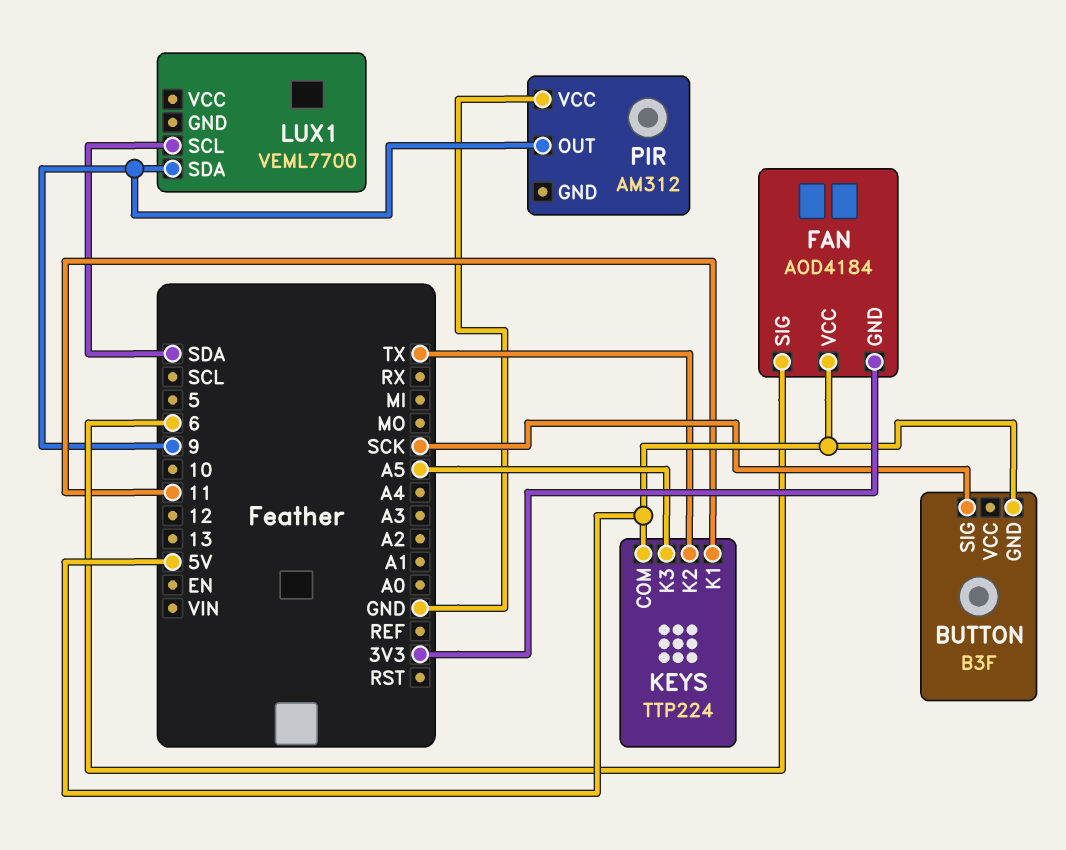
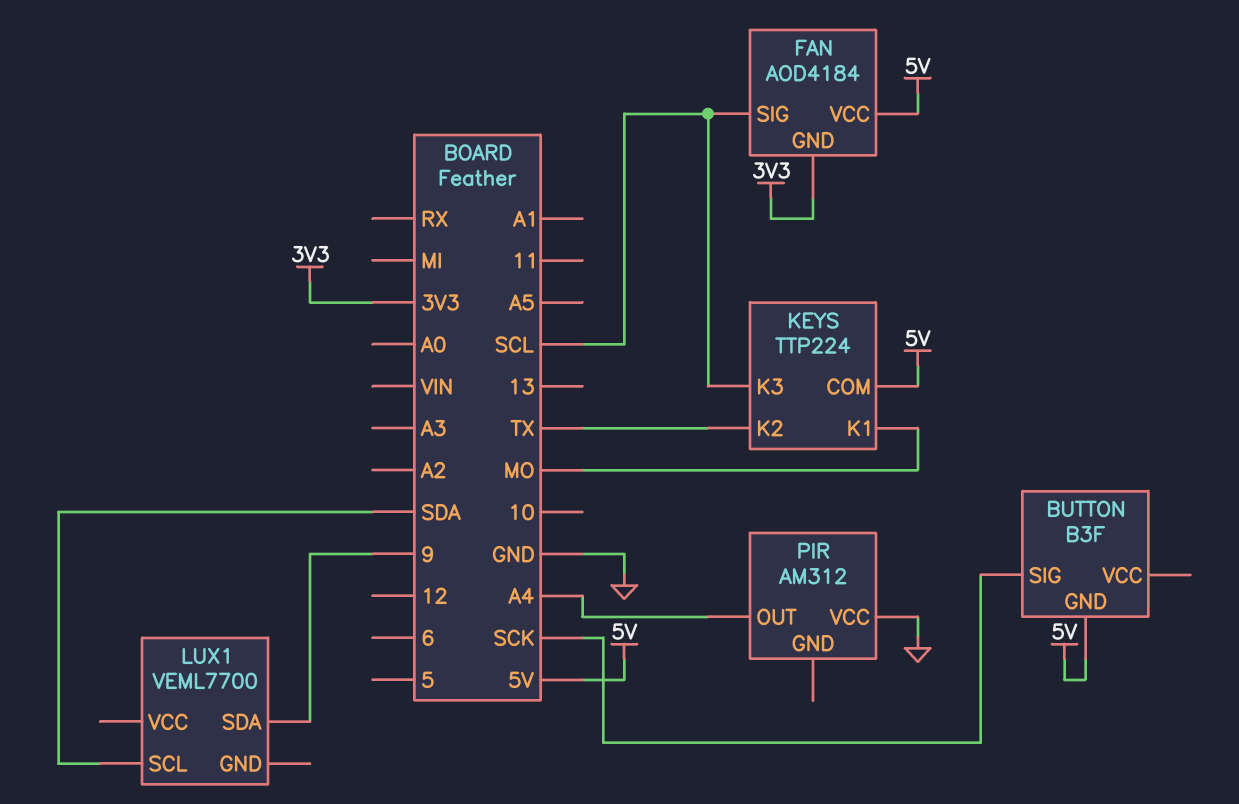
FAN pin SIG: 6 -> SCL
KEYS pin K1: 11 -> MO
KEYS pin K3: A5 -> SCL
PIR pin OUT: 9 -> A4

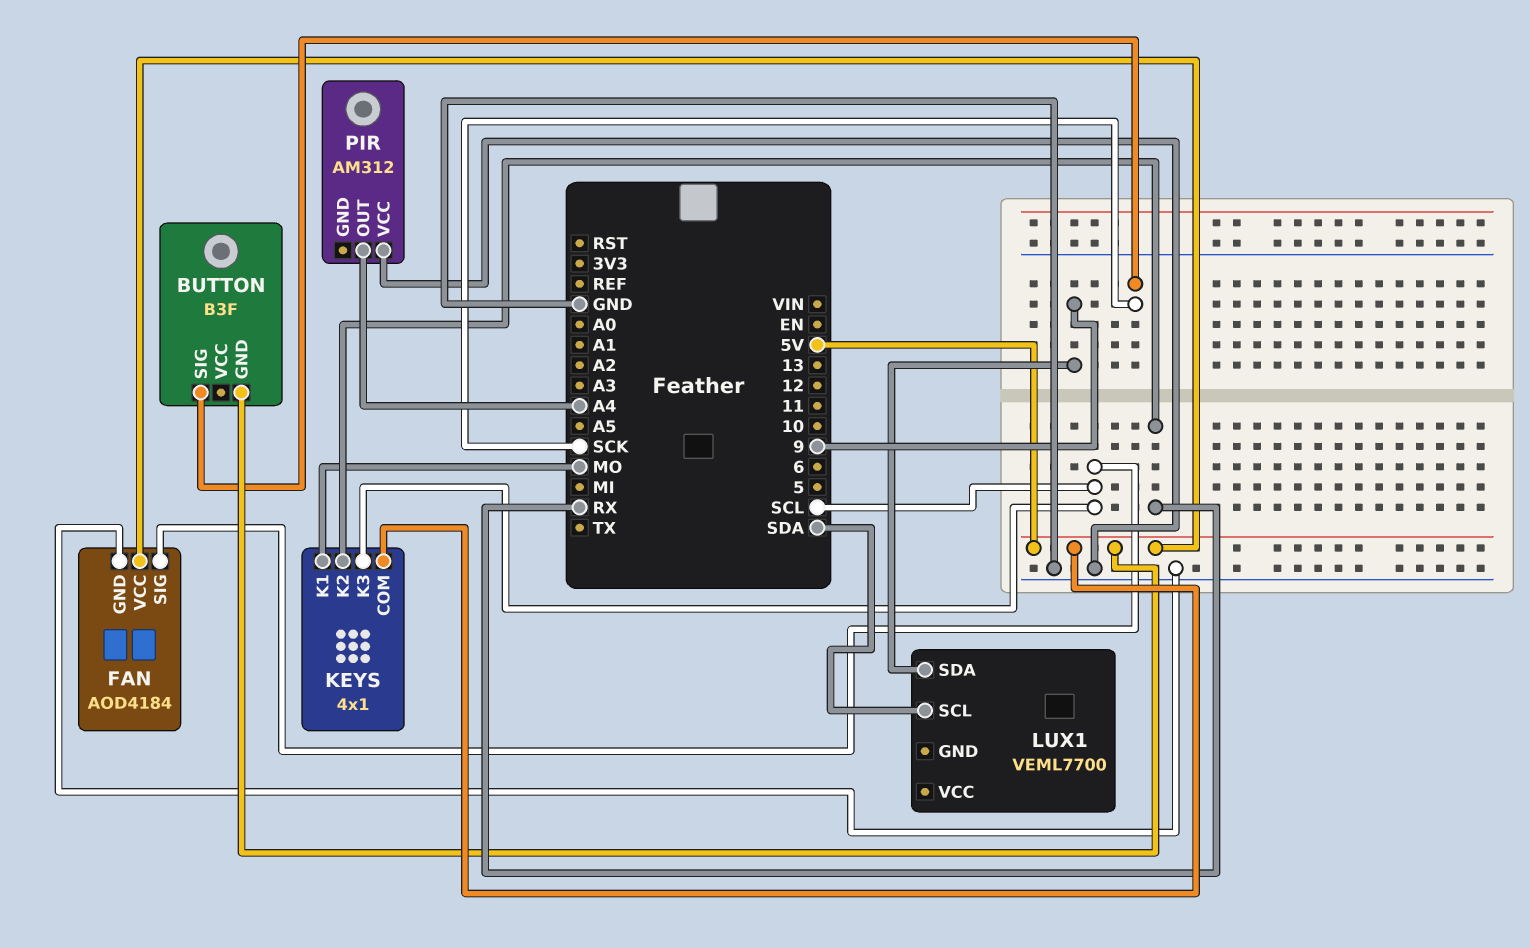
FAN pin GND: 3V3 -> GND
KEYS: TTP224 -> 4x1
KEYS pin K2: TX -> RX

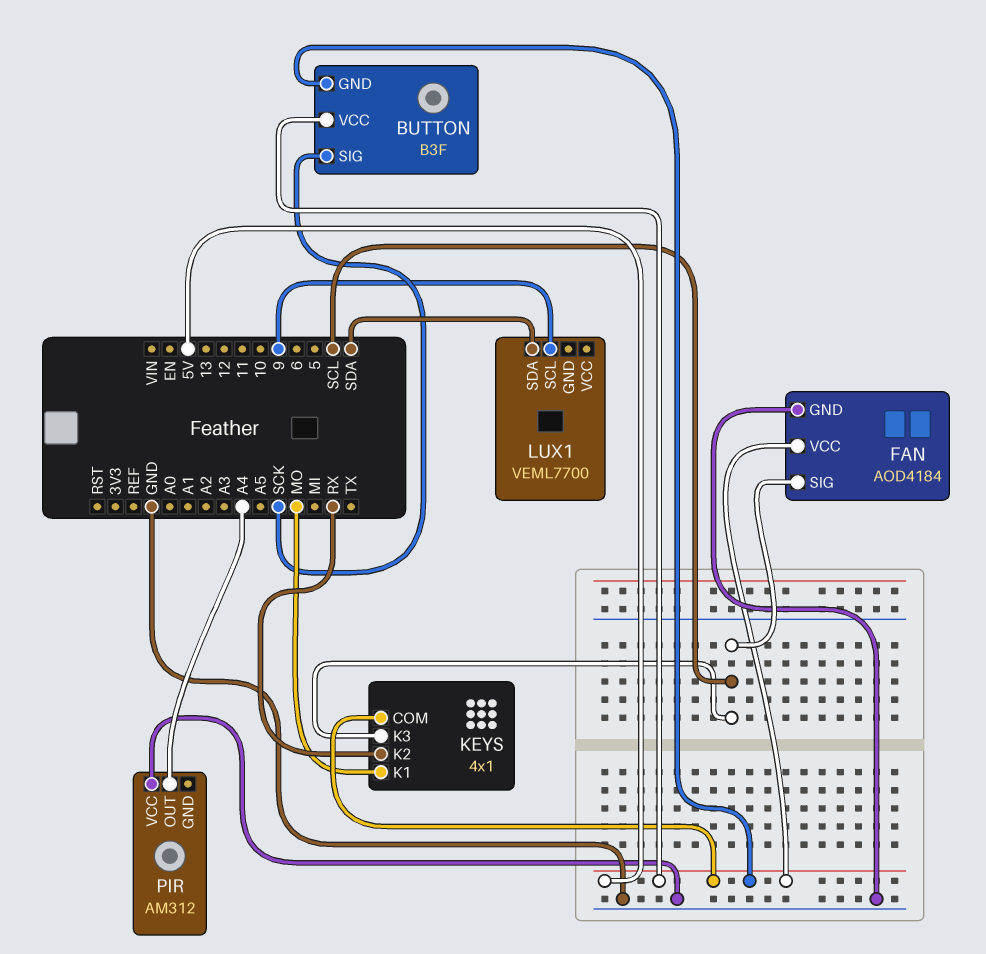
BUTTON pin VCC: none -> 5V
LUX1 pin SCL: SDA -> 9
LUX1 pin SDA: 9 -> SDA

